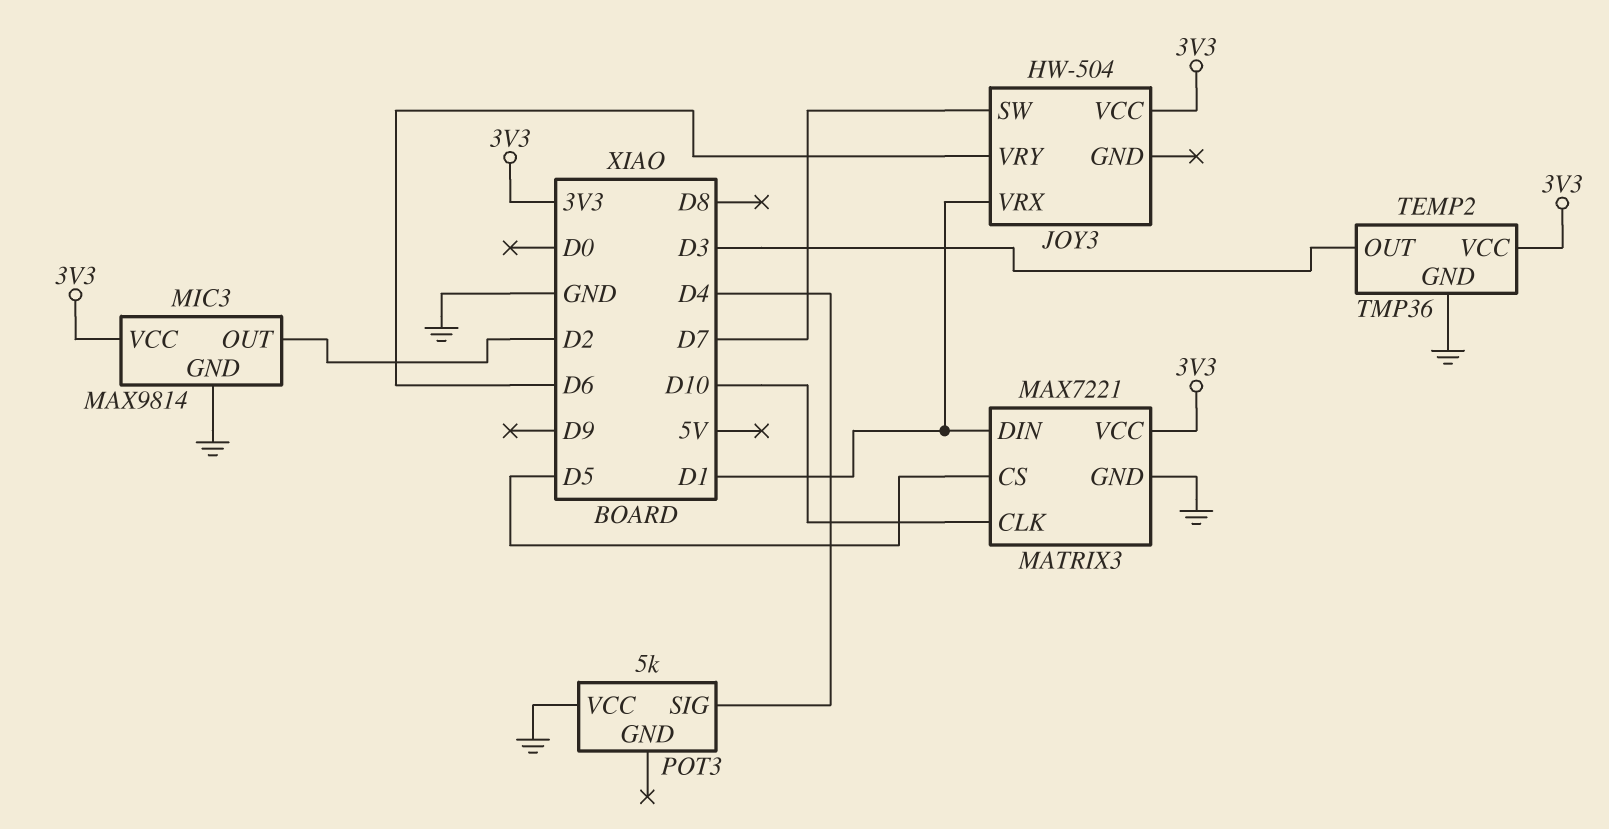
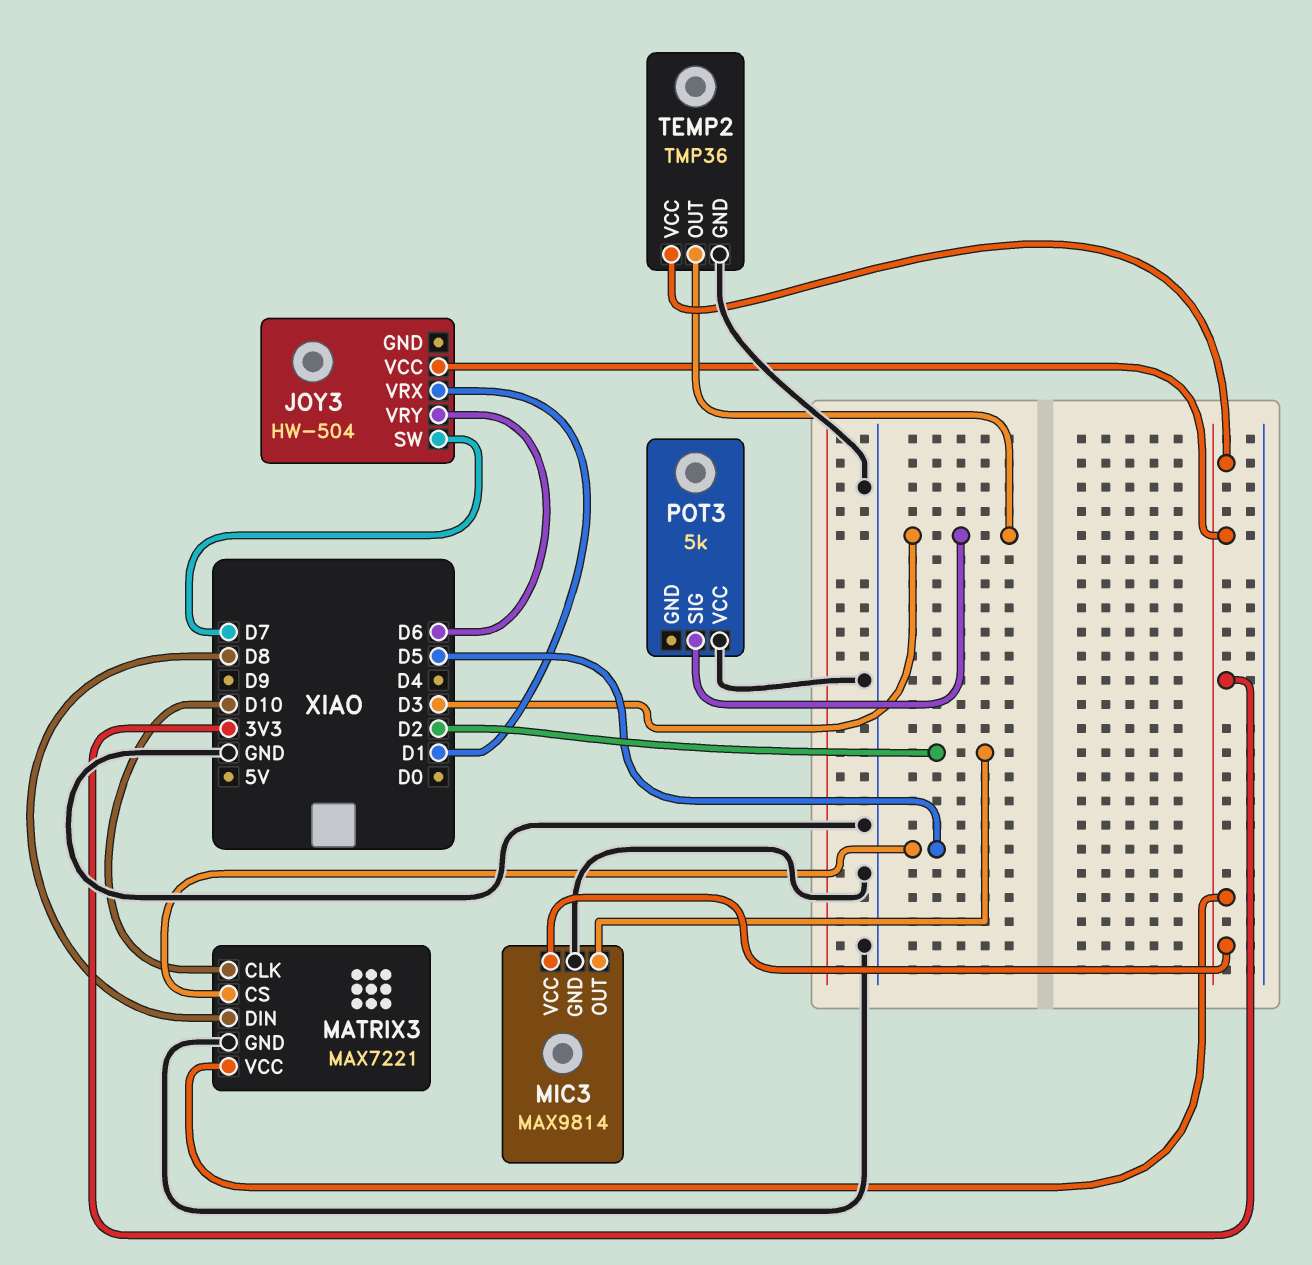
MATRIX3 pin DIN: D1 -> D8
POT3 pin SIG: D4 -> D3

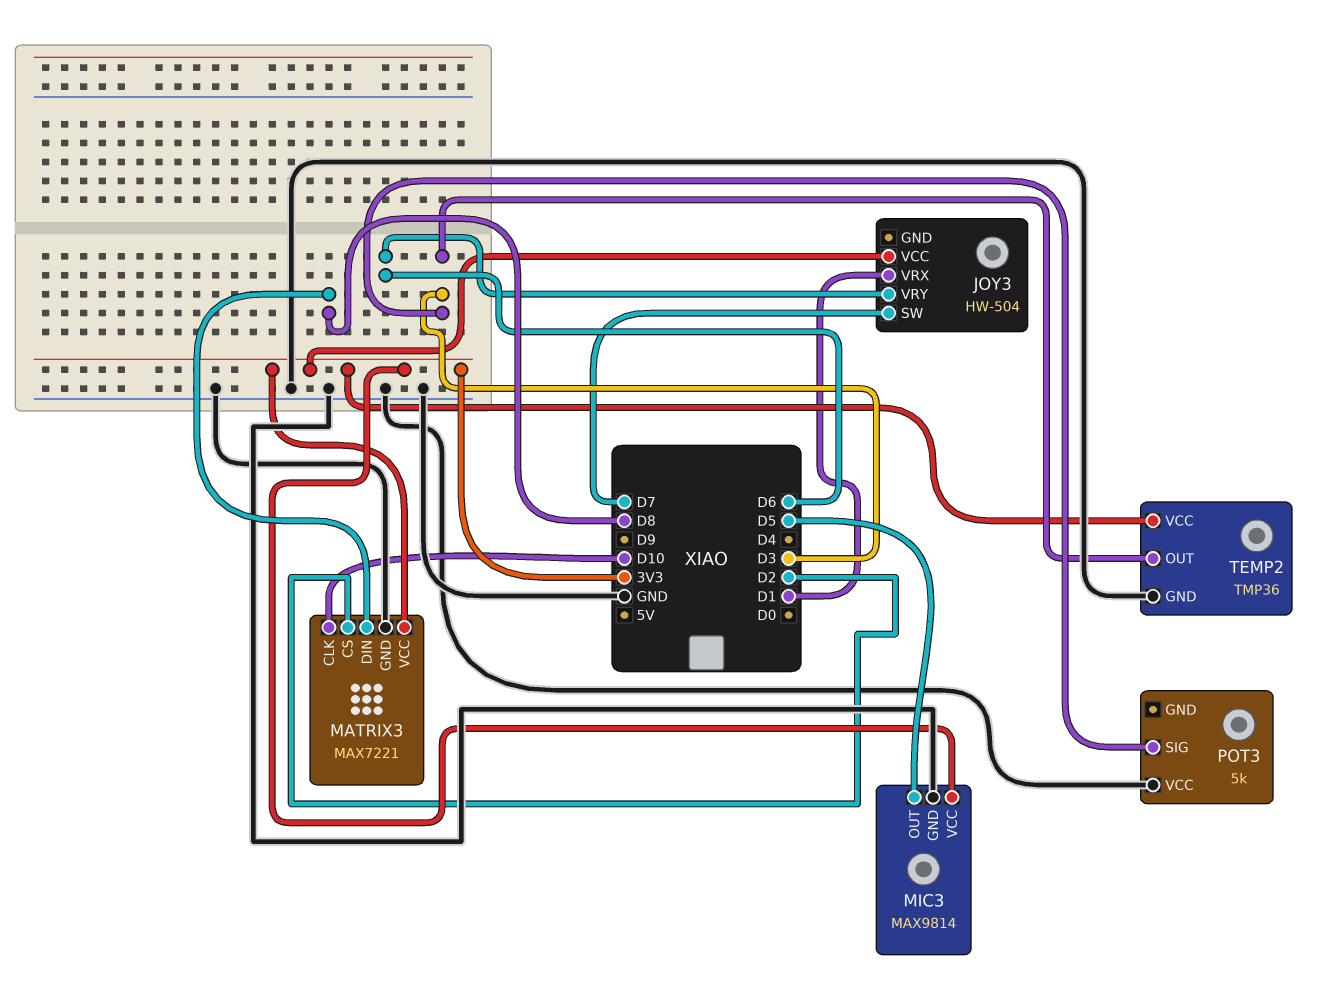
MATRIX3 pin CS: D5 -> D2
MIC3 pin OUT: D2 -> D5

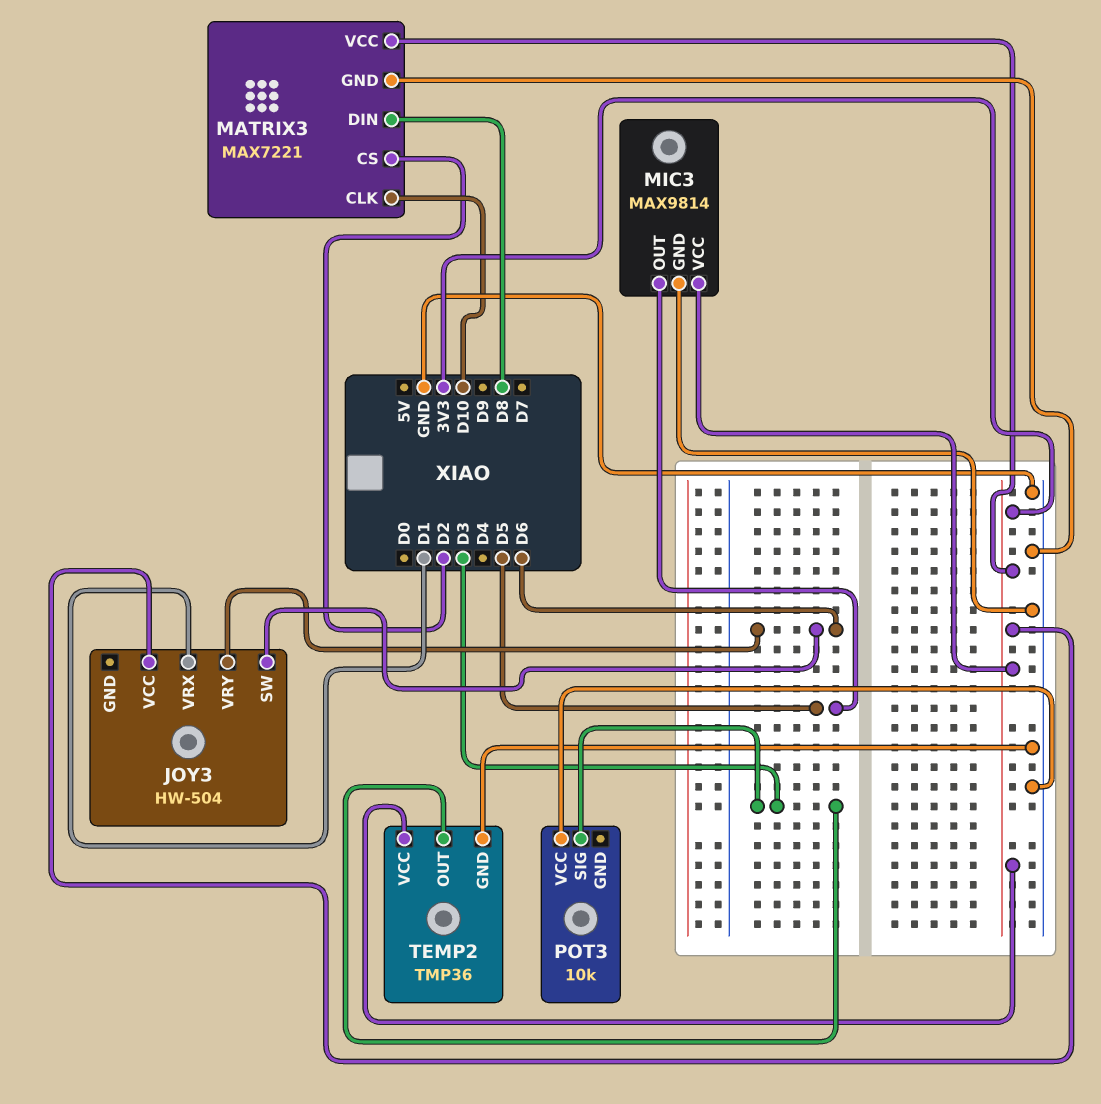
JOY3 pin SW: D7 -> D6
POT3: 5k -> 10k

